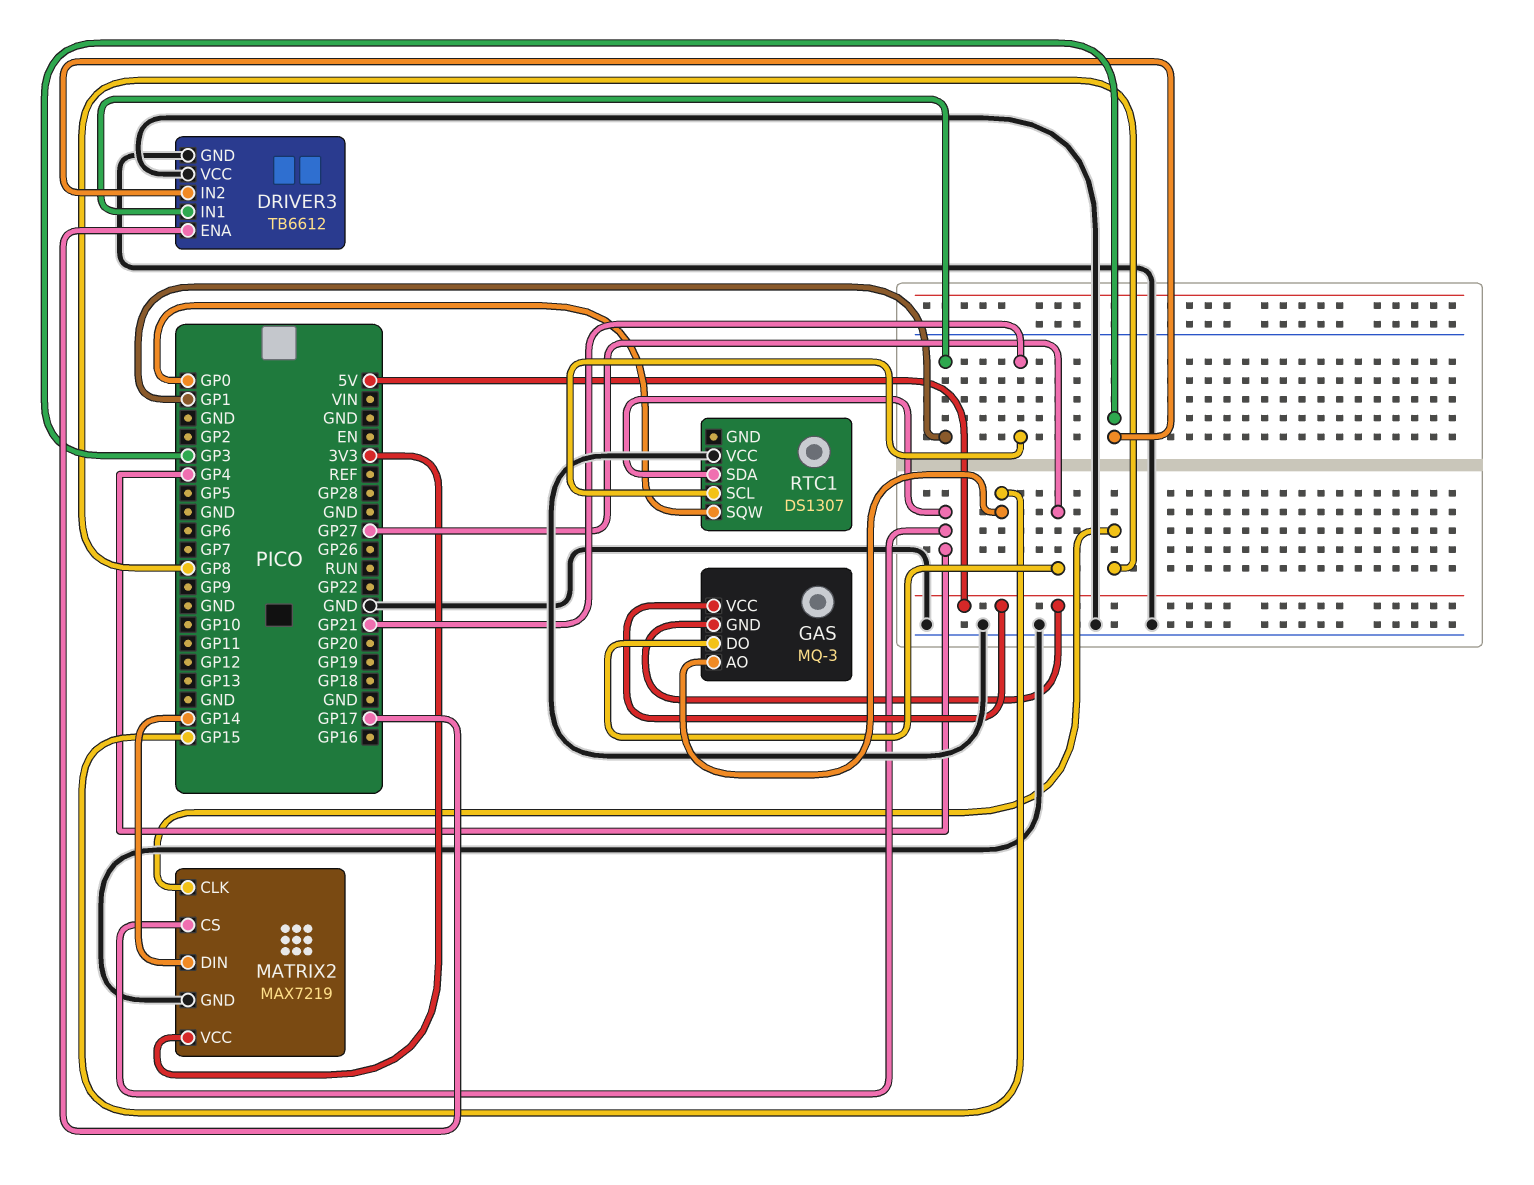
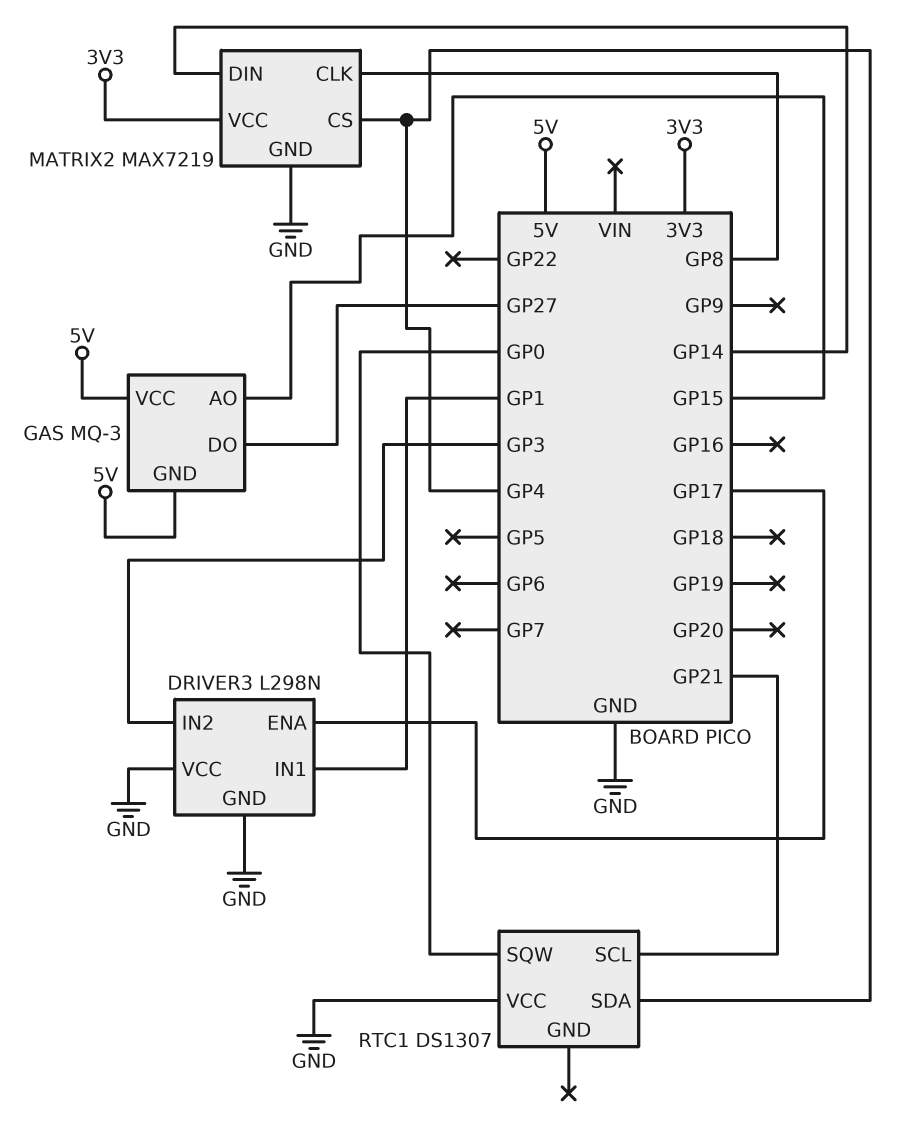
DRIVER3: TB6612 -> L298N

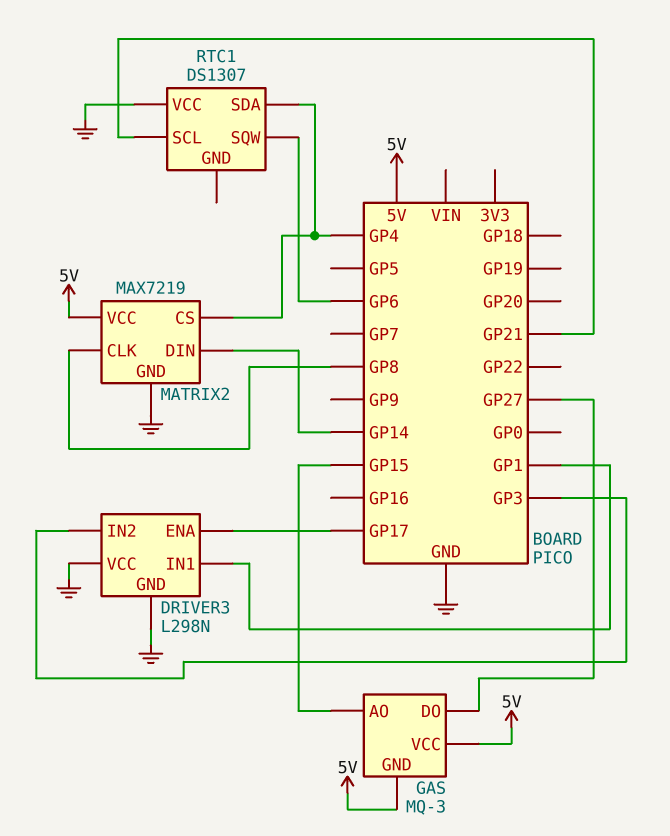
MATRIX2 pin VCC: 3V3 -> 5V
RTC1 pin SQW: GP0 -> GP6

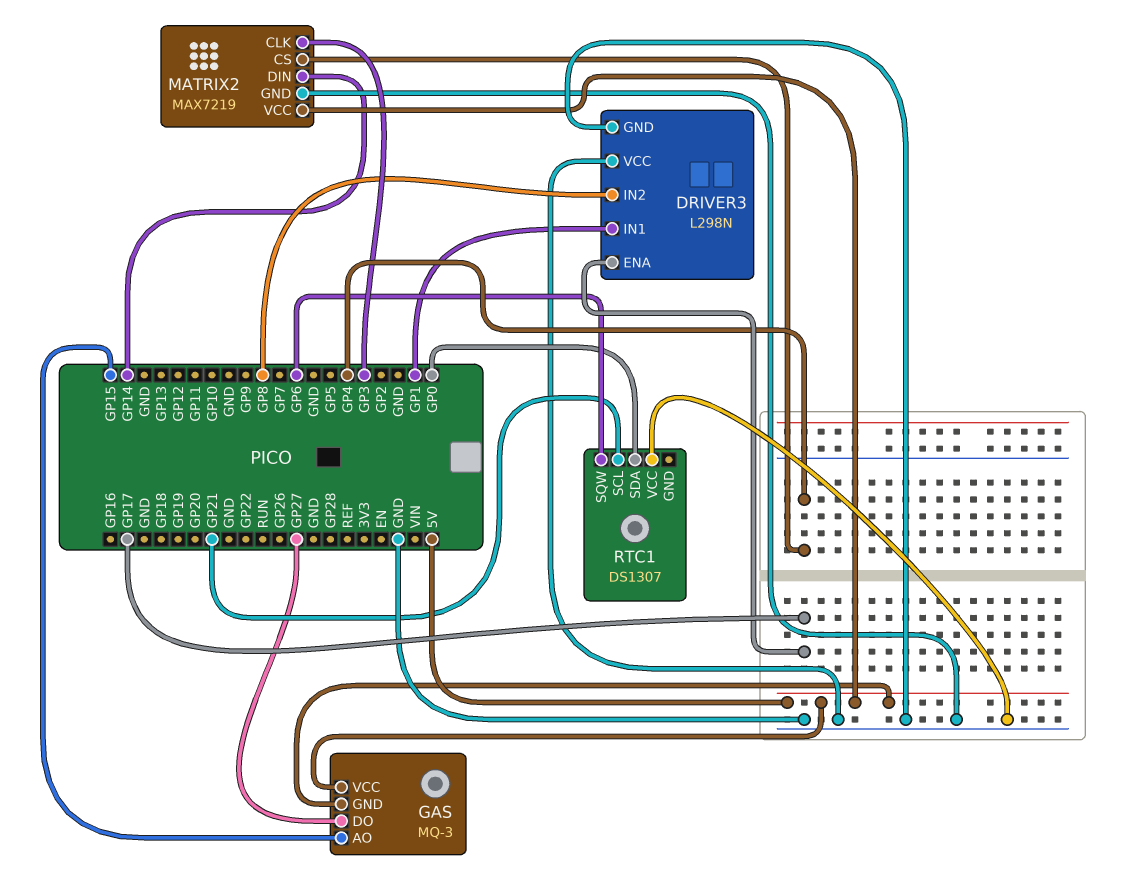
DRIVER3 pin IN2: GP3 -> GP8
MATRIX2 pin CLK: GP8 -> GP3
RTC1 pin SDA: GP4 -> GP0

